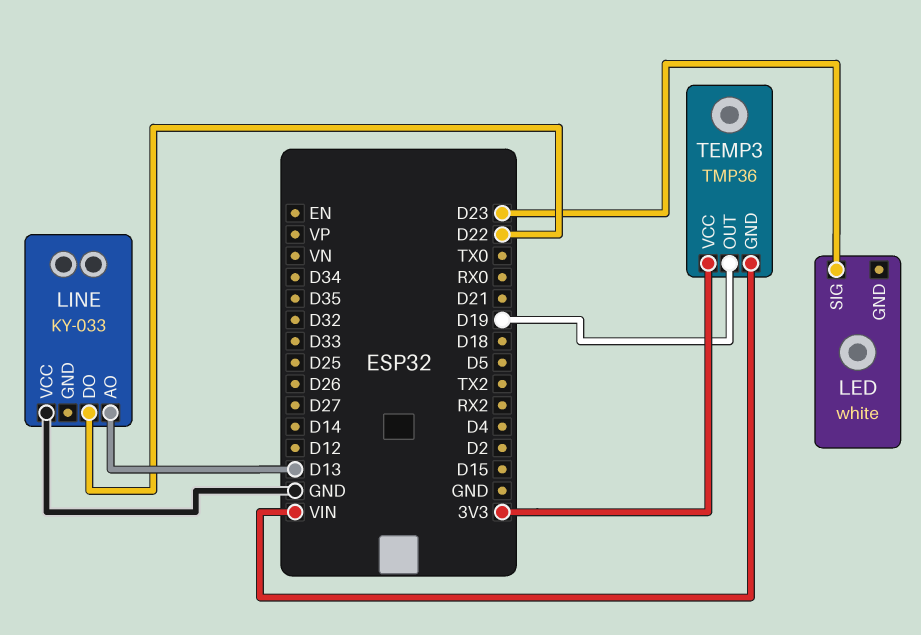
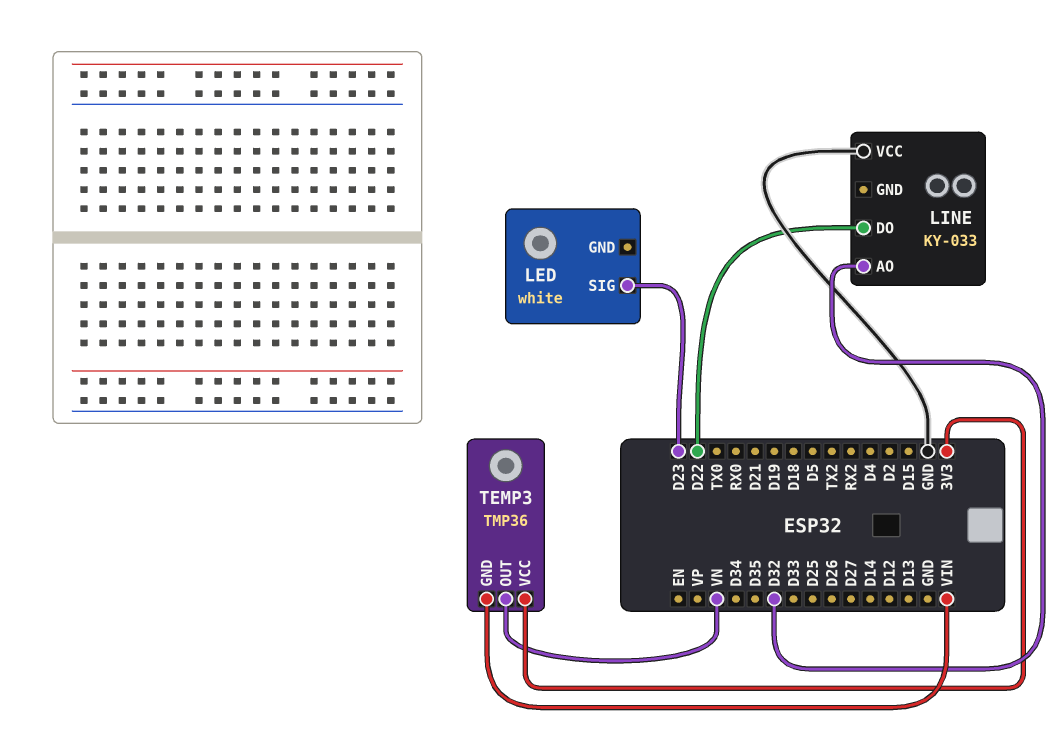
LINE pin AO: D13 -> D32
TEMP3 pin OUT: D19 -> VN

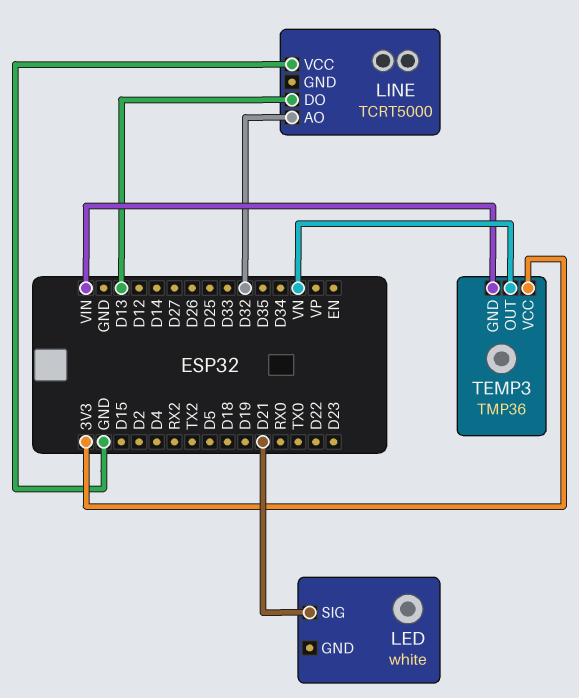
LED pin SIG: D23 -> D21
LINE: KY-033 -> TCRT5000
LINE pin DO: D22 -> D13

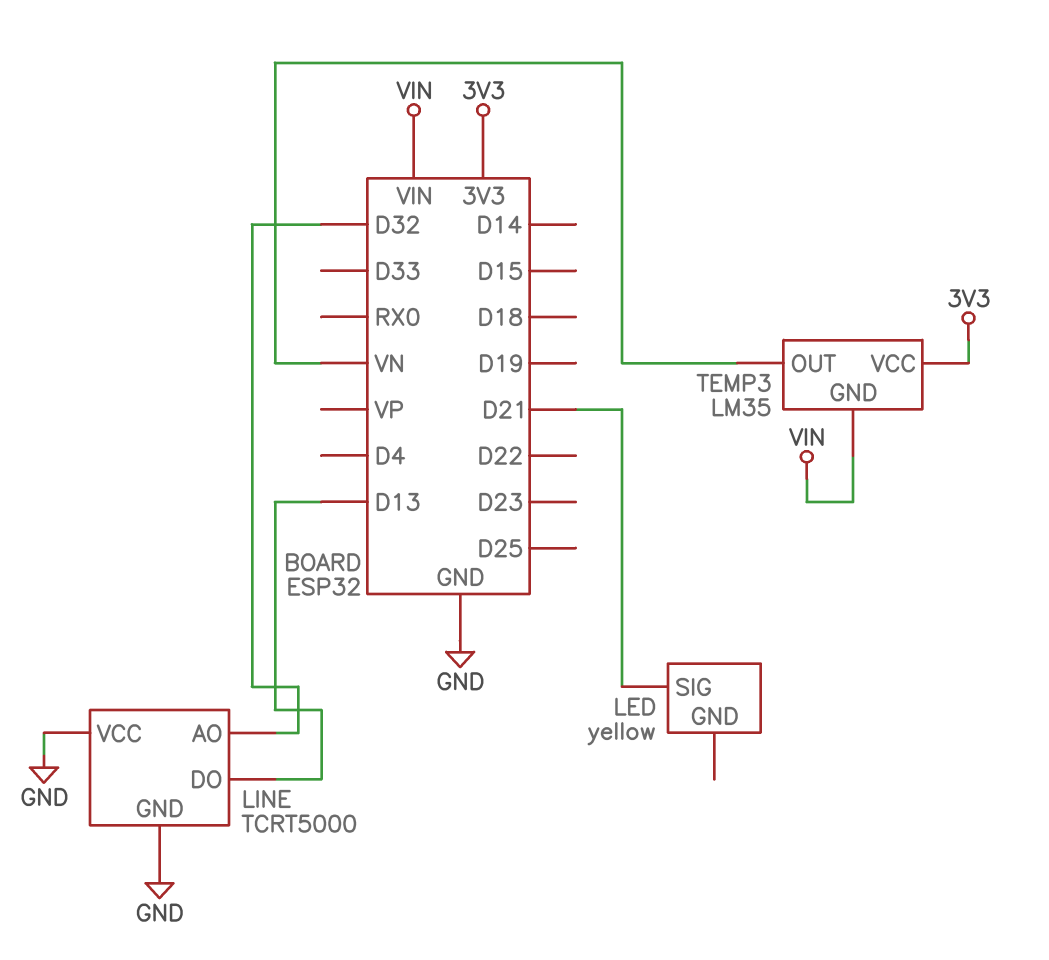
LED: white -> yellow
LINE pin GND: none -> GND
TEMP3: TMP36 -> LM35

